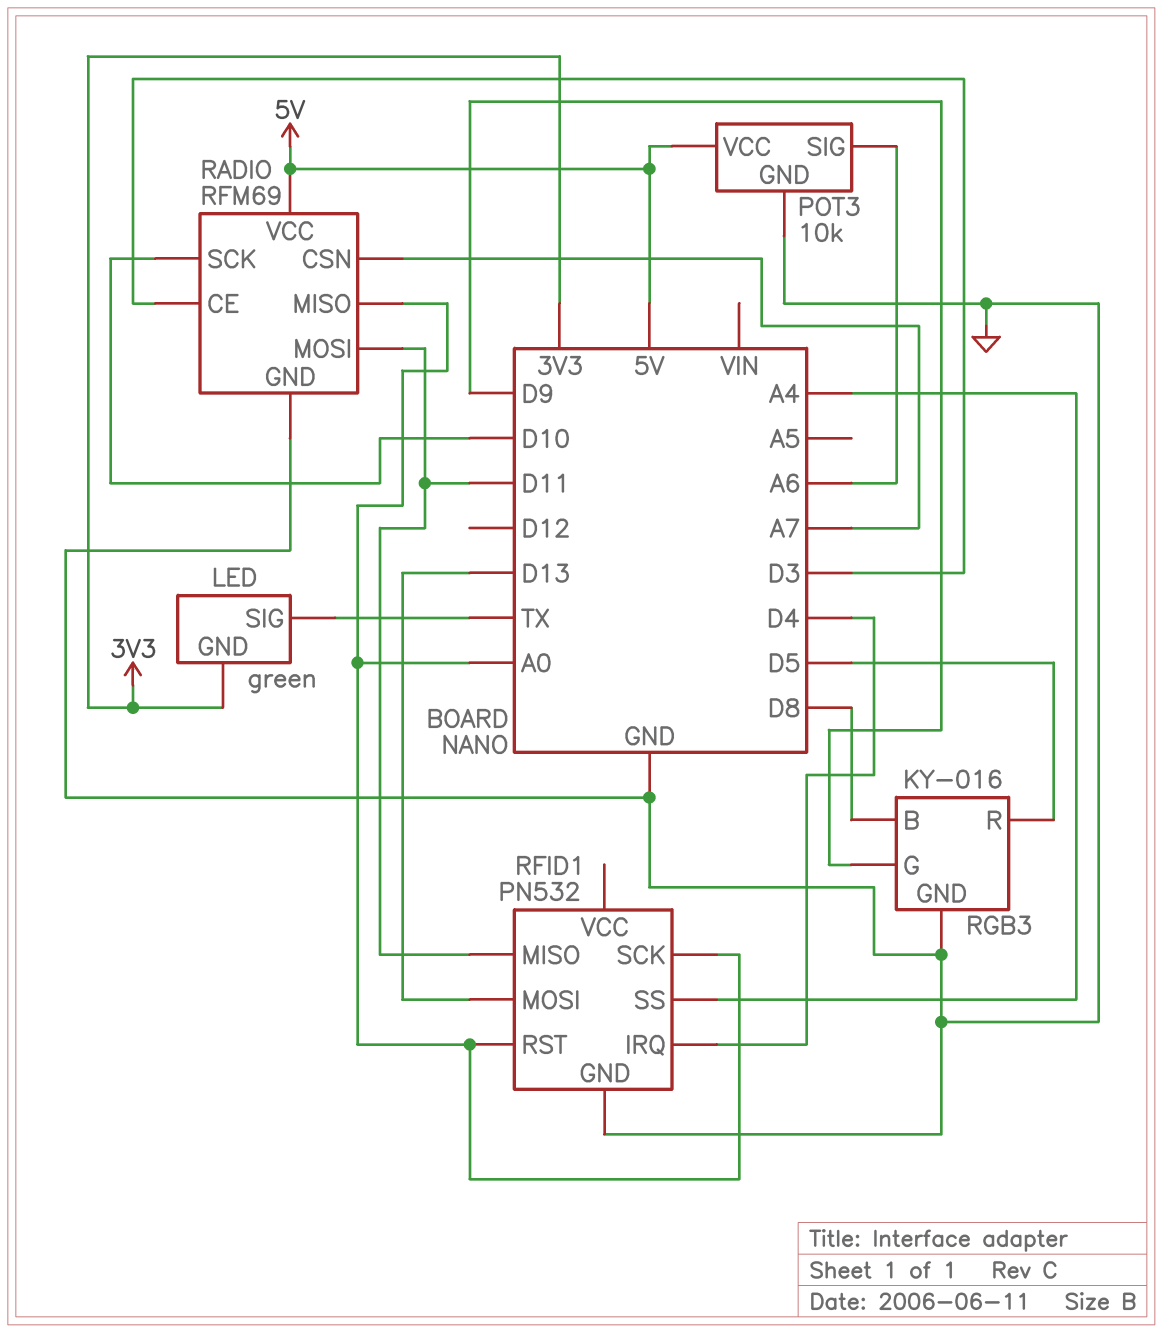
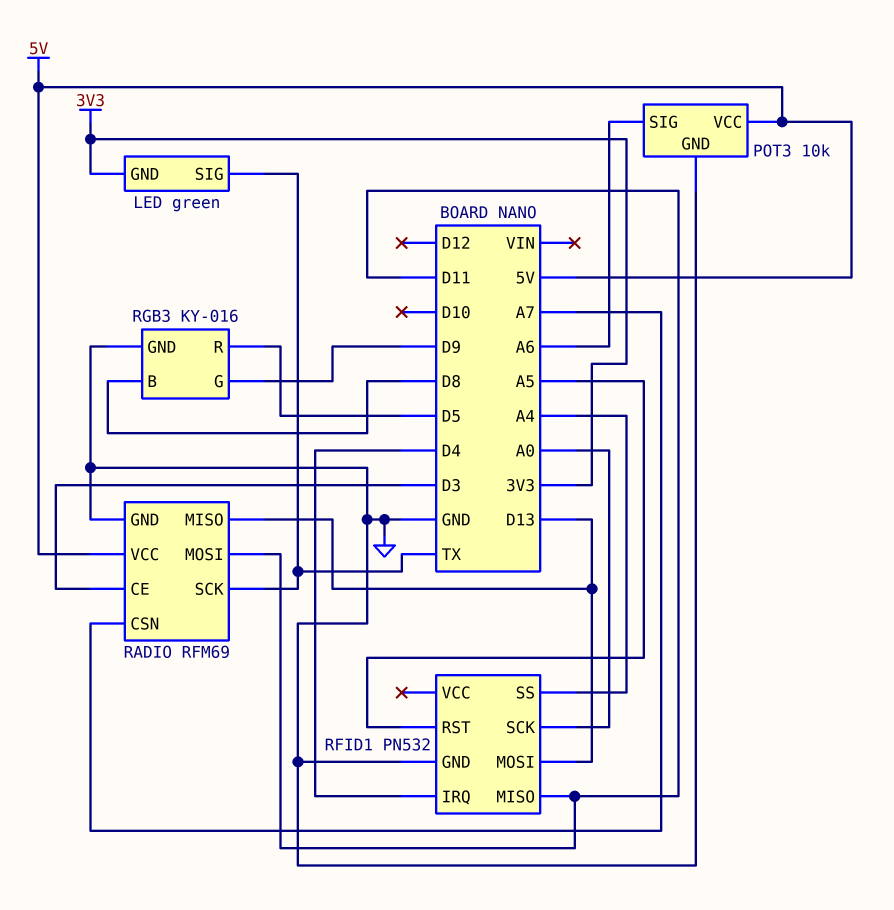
RADIO pin MISO: A0 -> D13
RADIO pin SCK: D10 -> TX
RFID1 pin RST: A0 -> A5

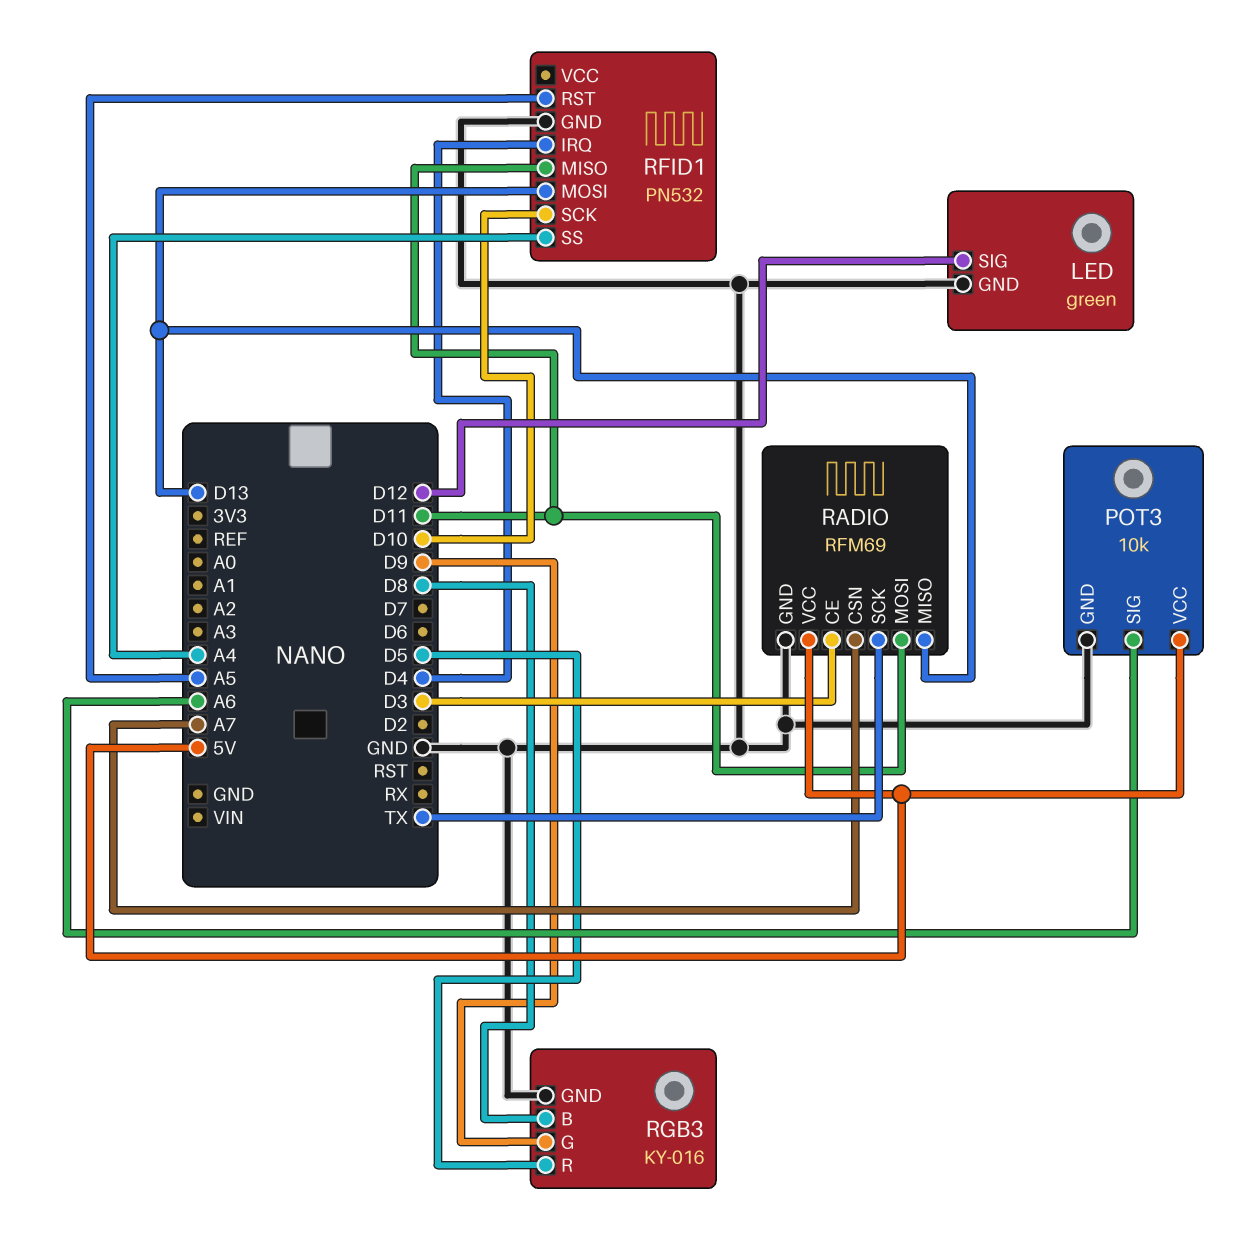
LED pin GND: 3V3 -> GND
LED pin SIG: TX -> D12
RFID1 pin SCK: A0 -> D10

